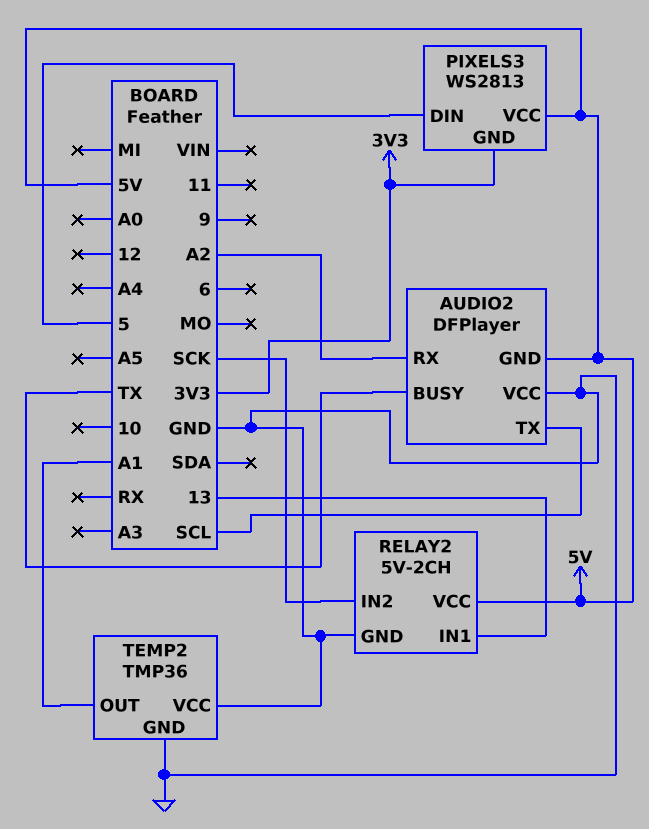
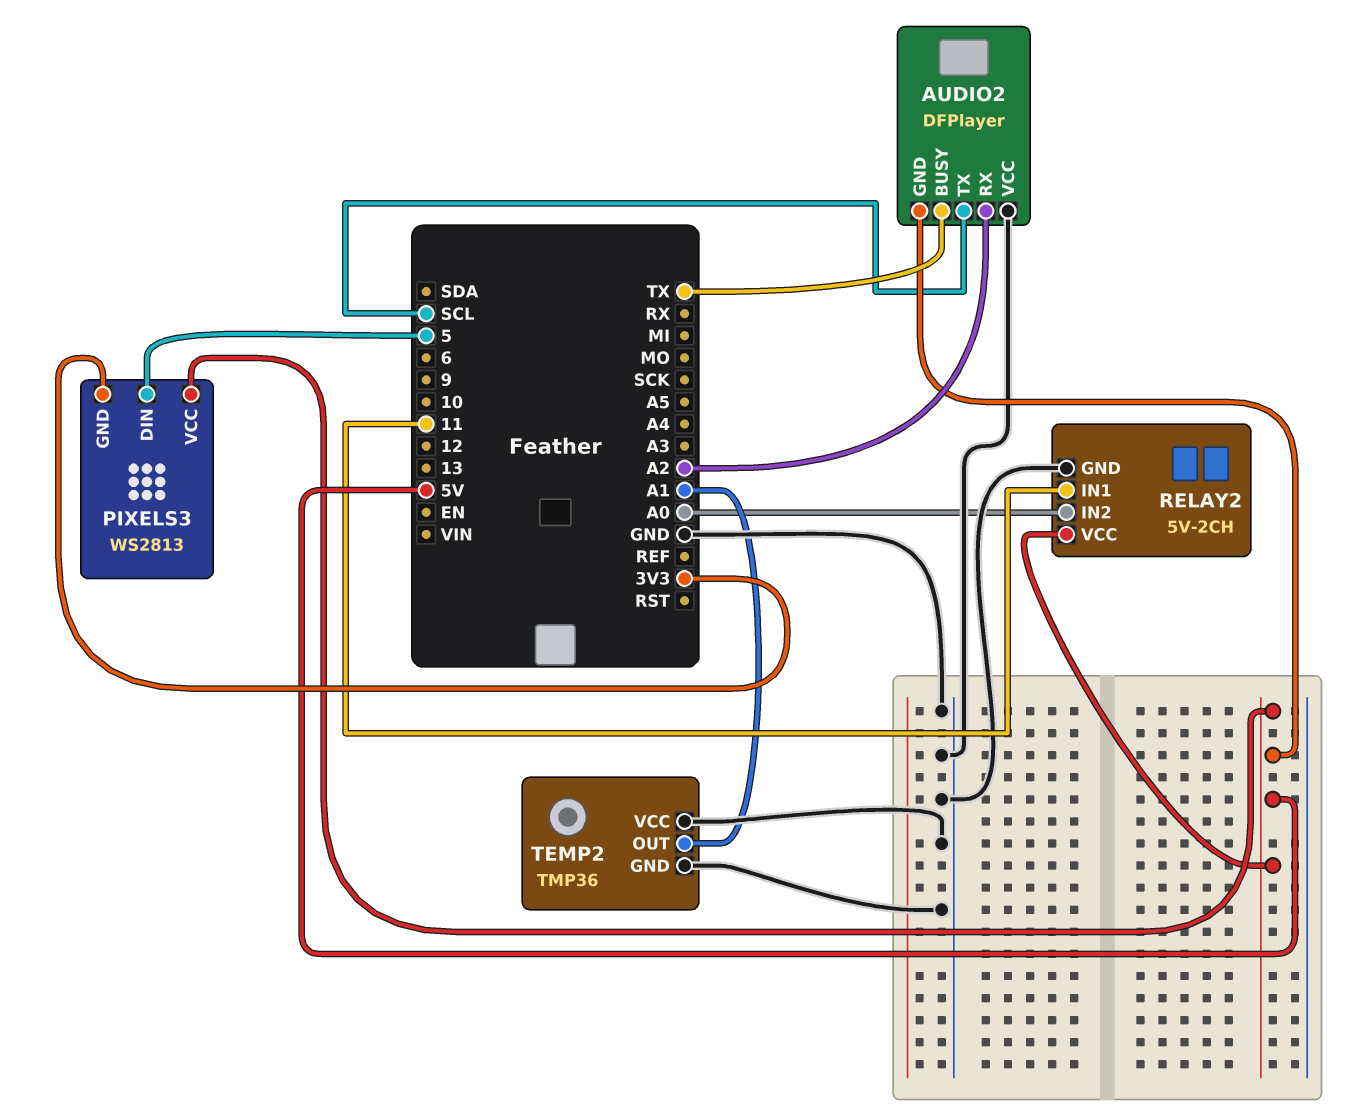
RELAY2 pin IN1: 13 -> 11
RELAY2 pin IN2: SCK -> A0

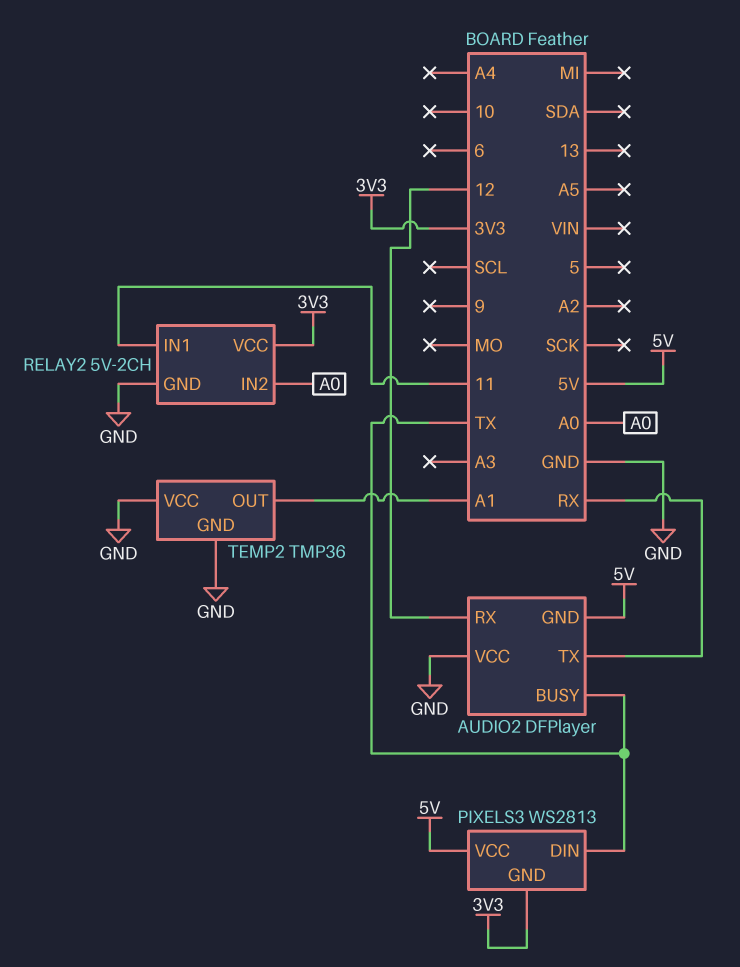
AUDIO2 pin RX: A2 -> 12
AUDIO2 pin TX: SCL -> RX
PIXELS3 pin DIN: 5 -> TX
RELAY2 pin VCC: 5V -> 3V3

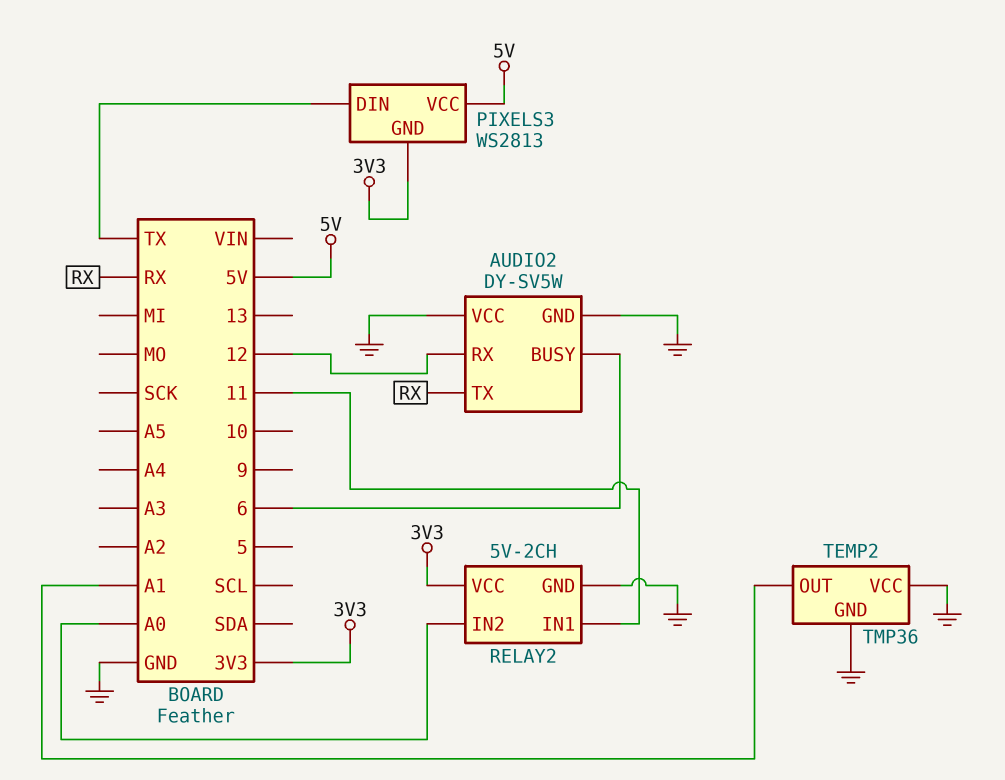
AUDIO2: DFPlayer -> DY-SV5W
AUDIO2 pin BUSY: TX -> 6
AUDIO2 pin GND: 5V -> GND

